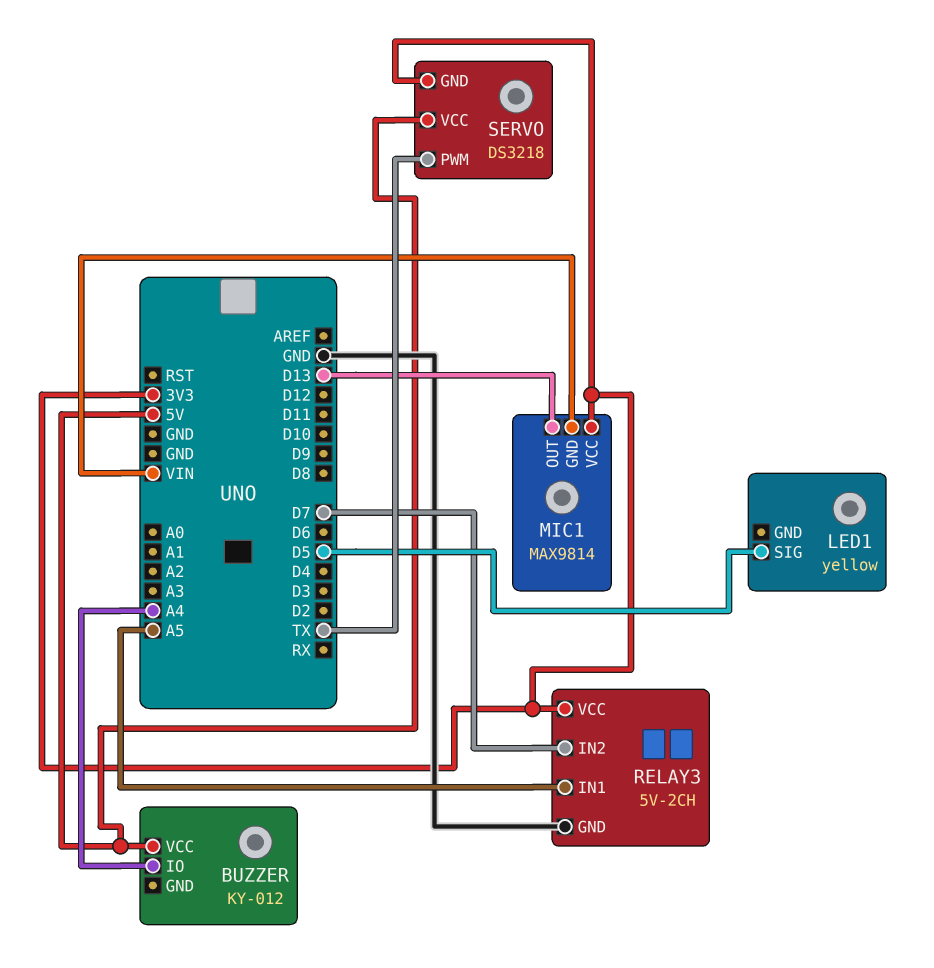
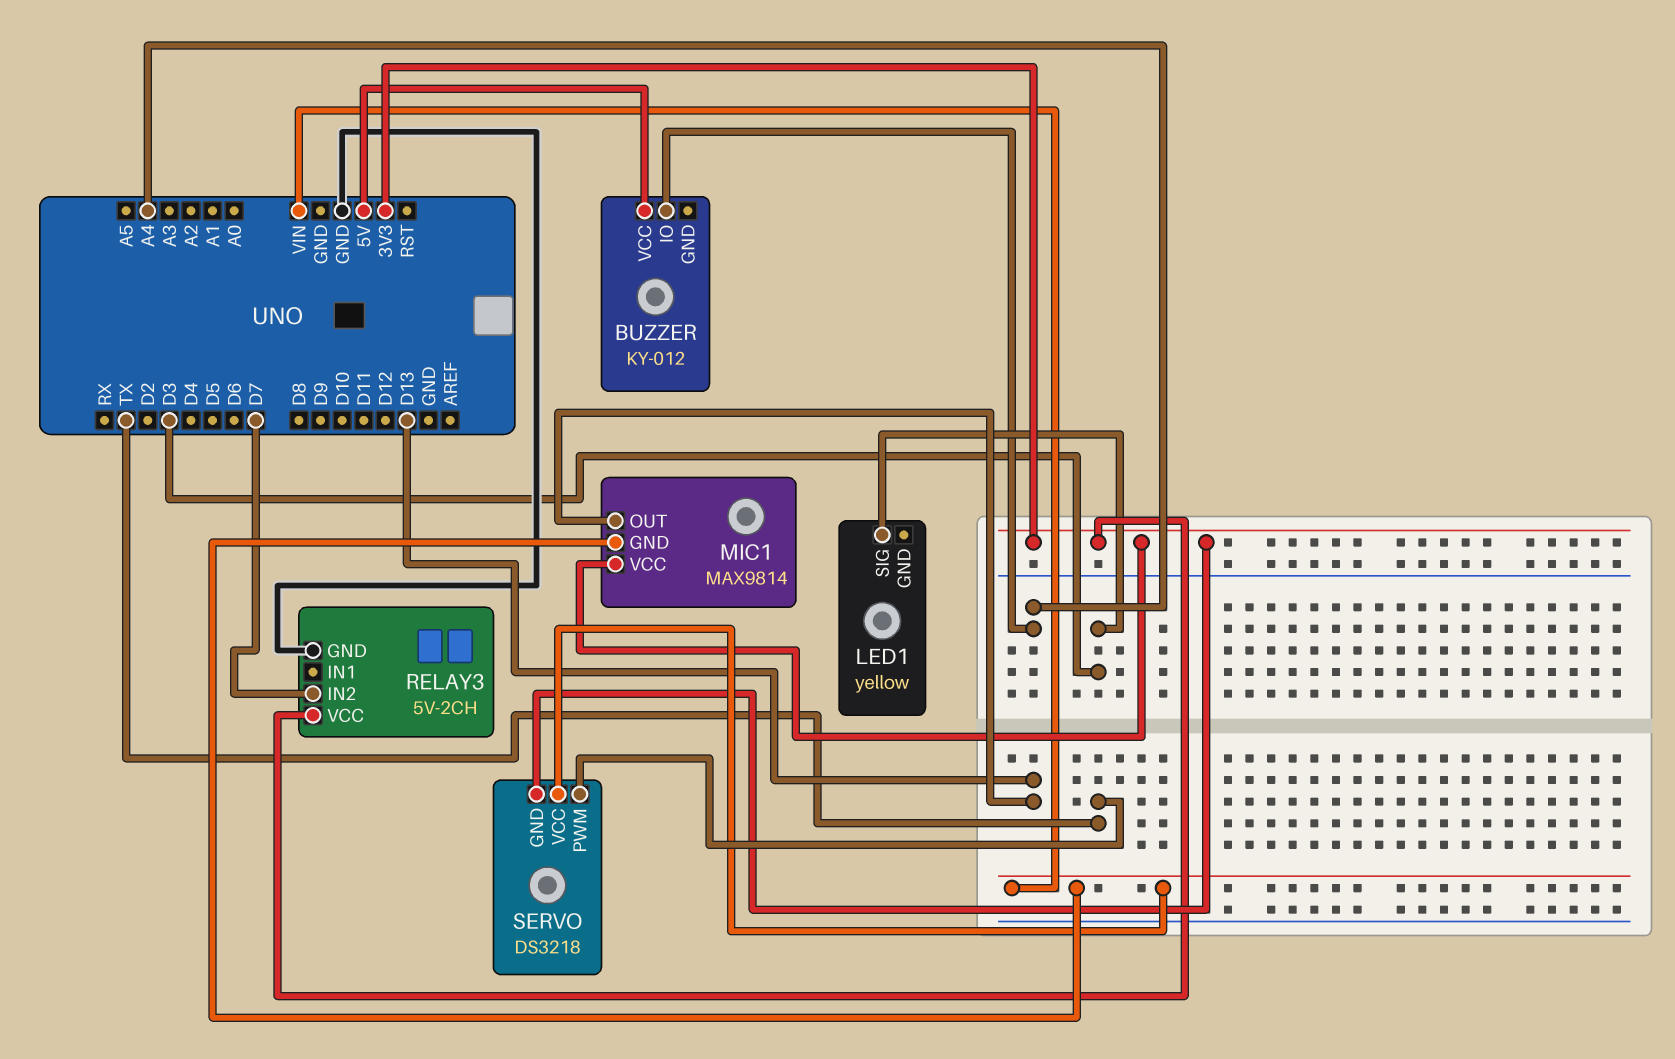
LED1 pin SIG: D5 -> D3
RELAY3 pin IN1: A5 -> none
SERVO pin VCC: 5V -> VIN

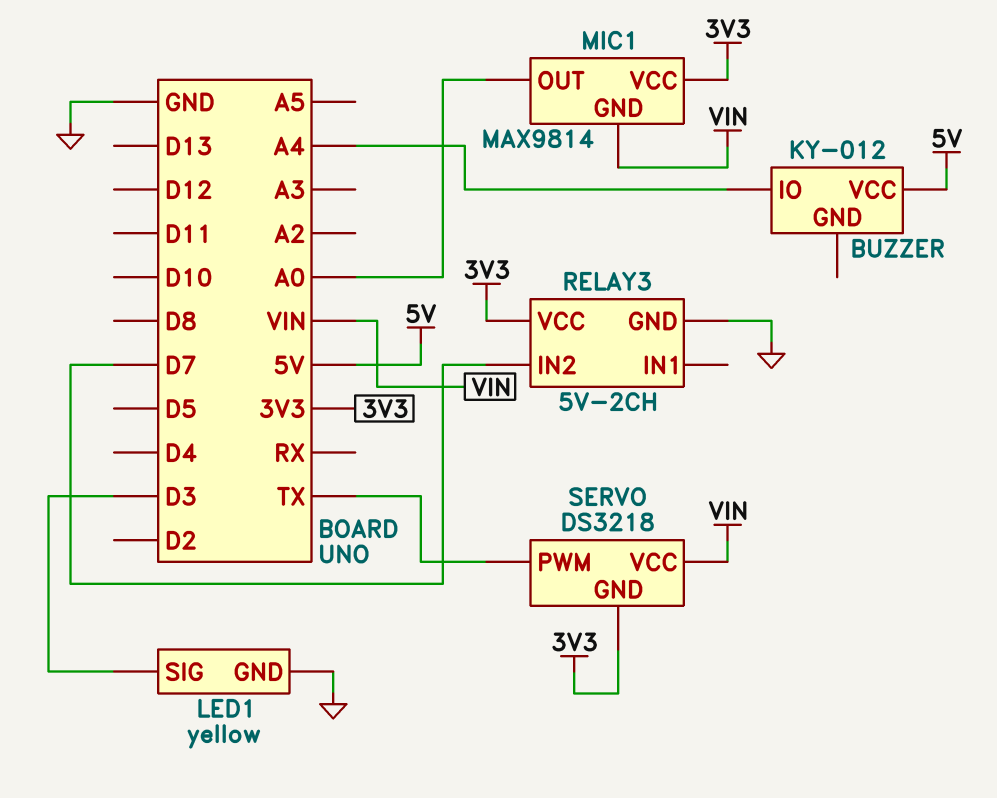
LED1 pin GND: none -> GND
MIC1 pin OUT: D13 -> A0

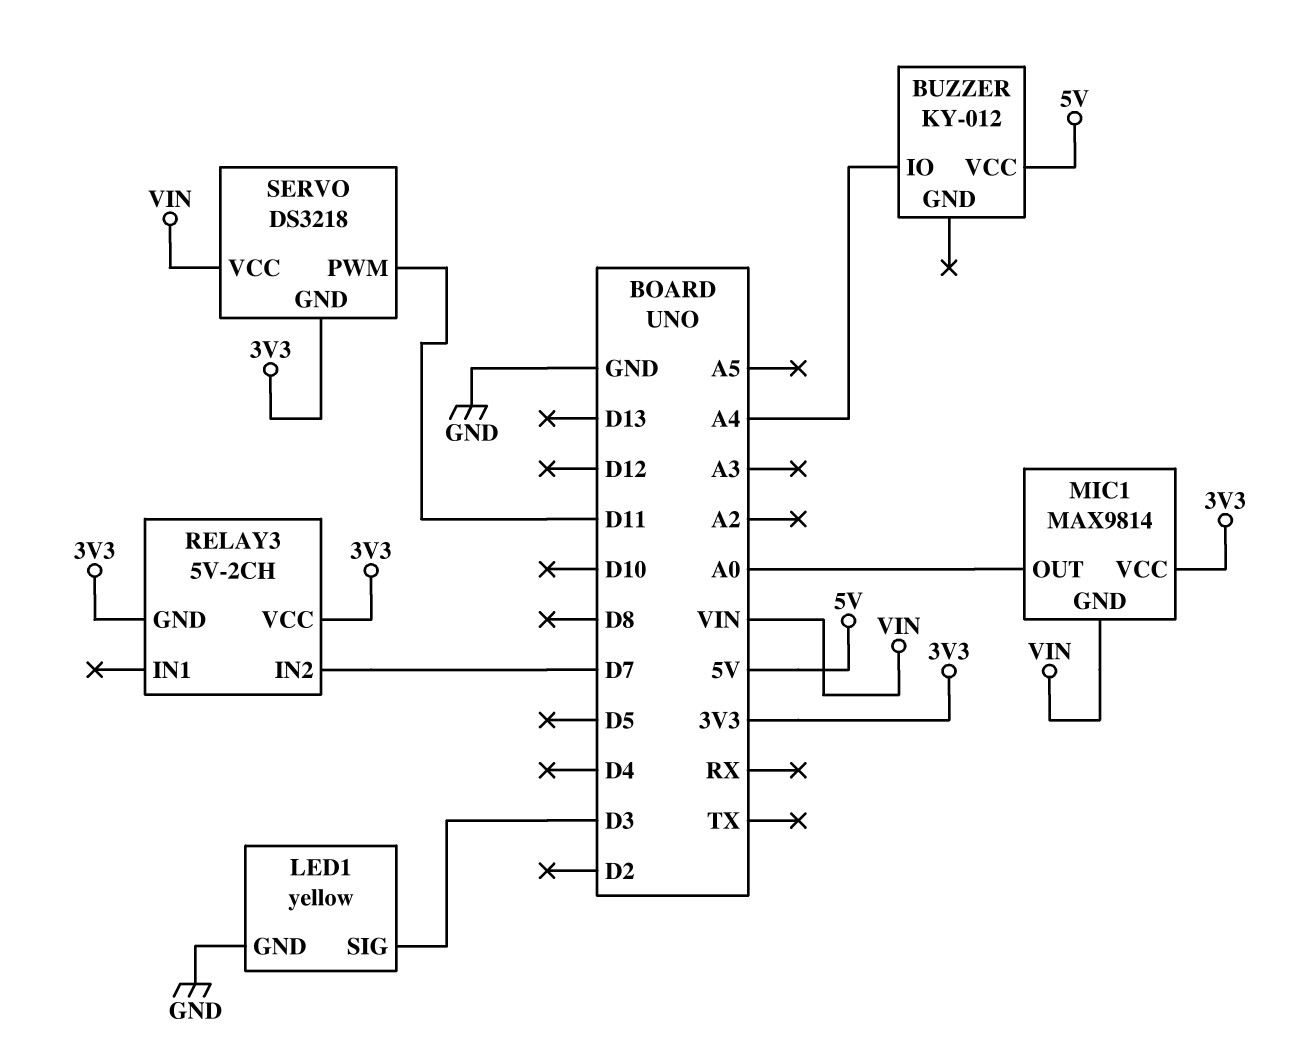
RELAY3 pin GND: GND -> 3V3
SERVO pin PWM: TX -> D11

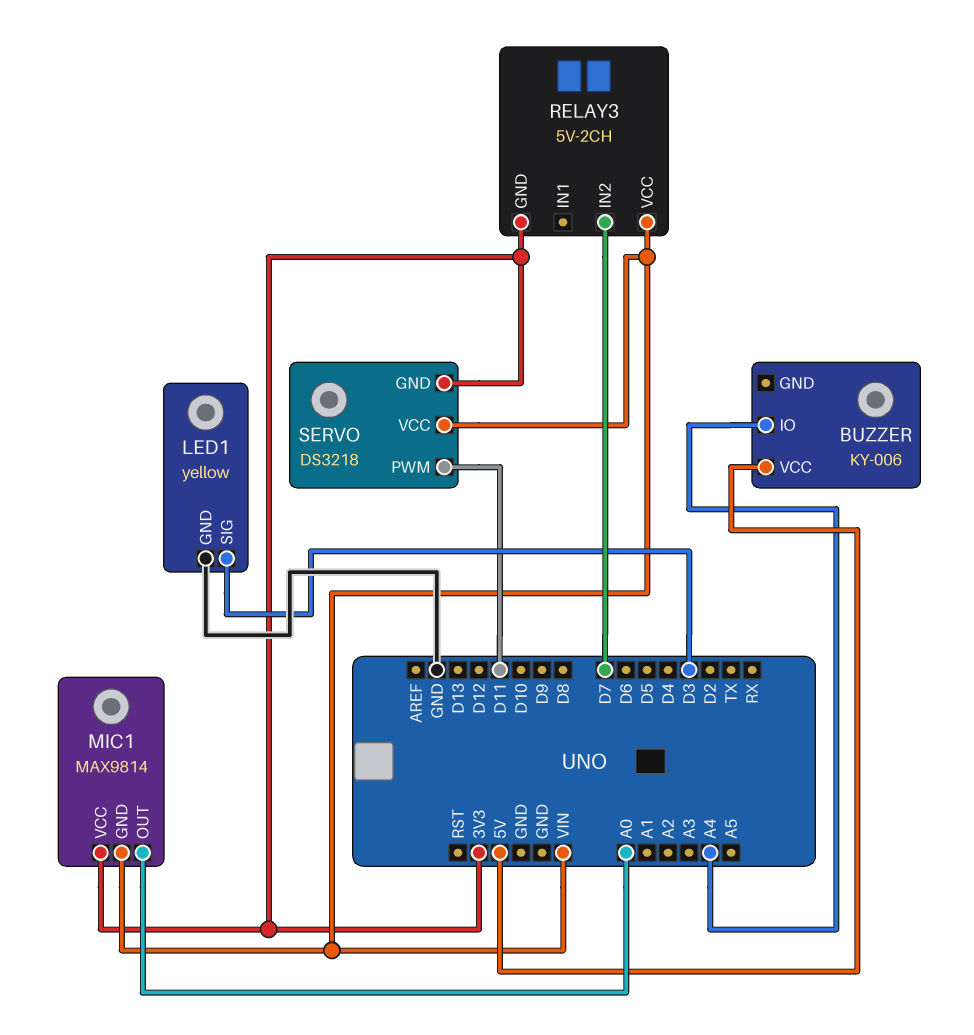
BUZZER: KY-012 -> KY-006
RELAY3 pin VCC: 3V3 -> VIN

